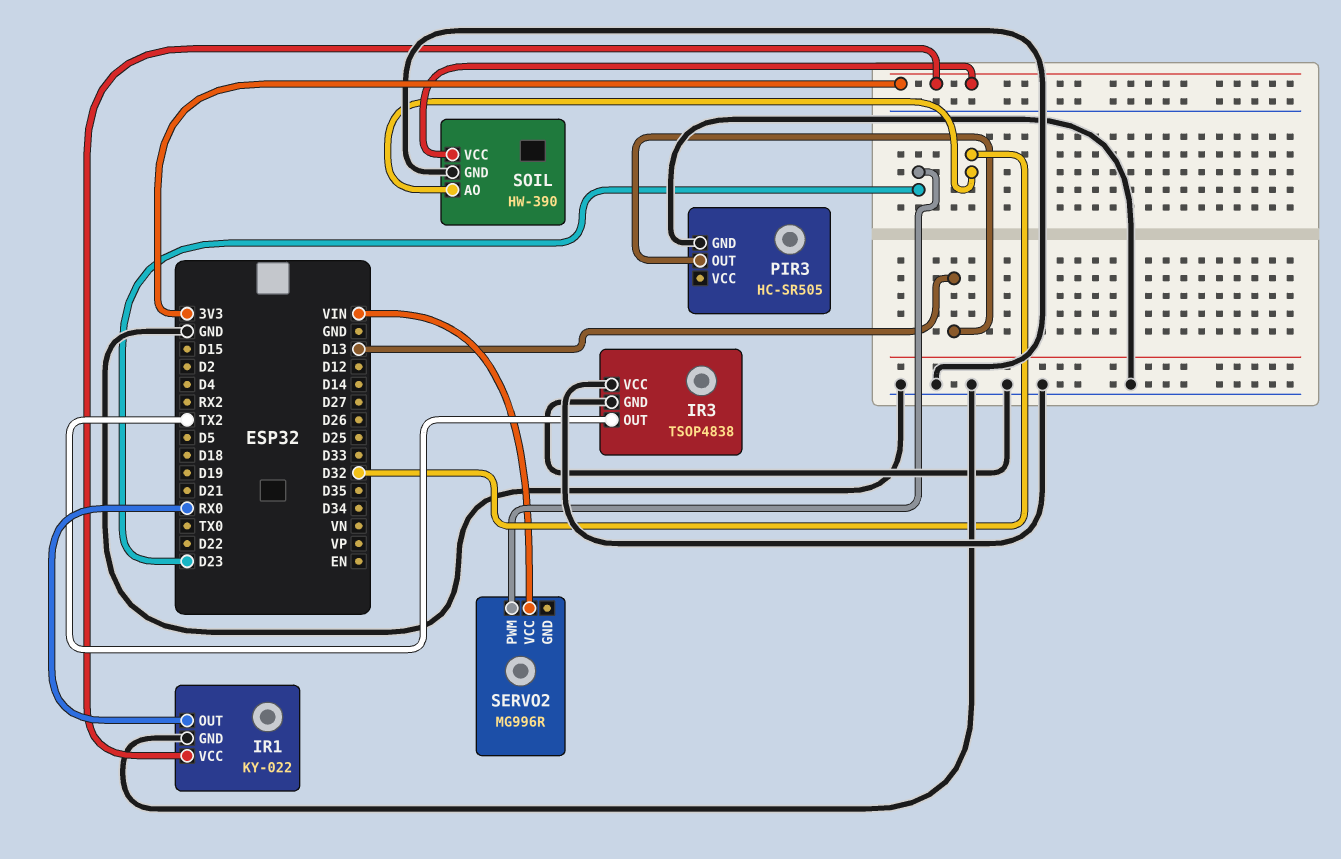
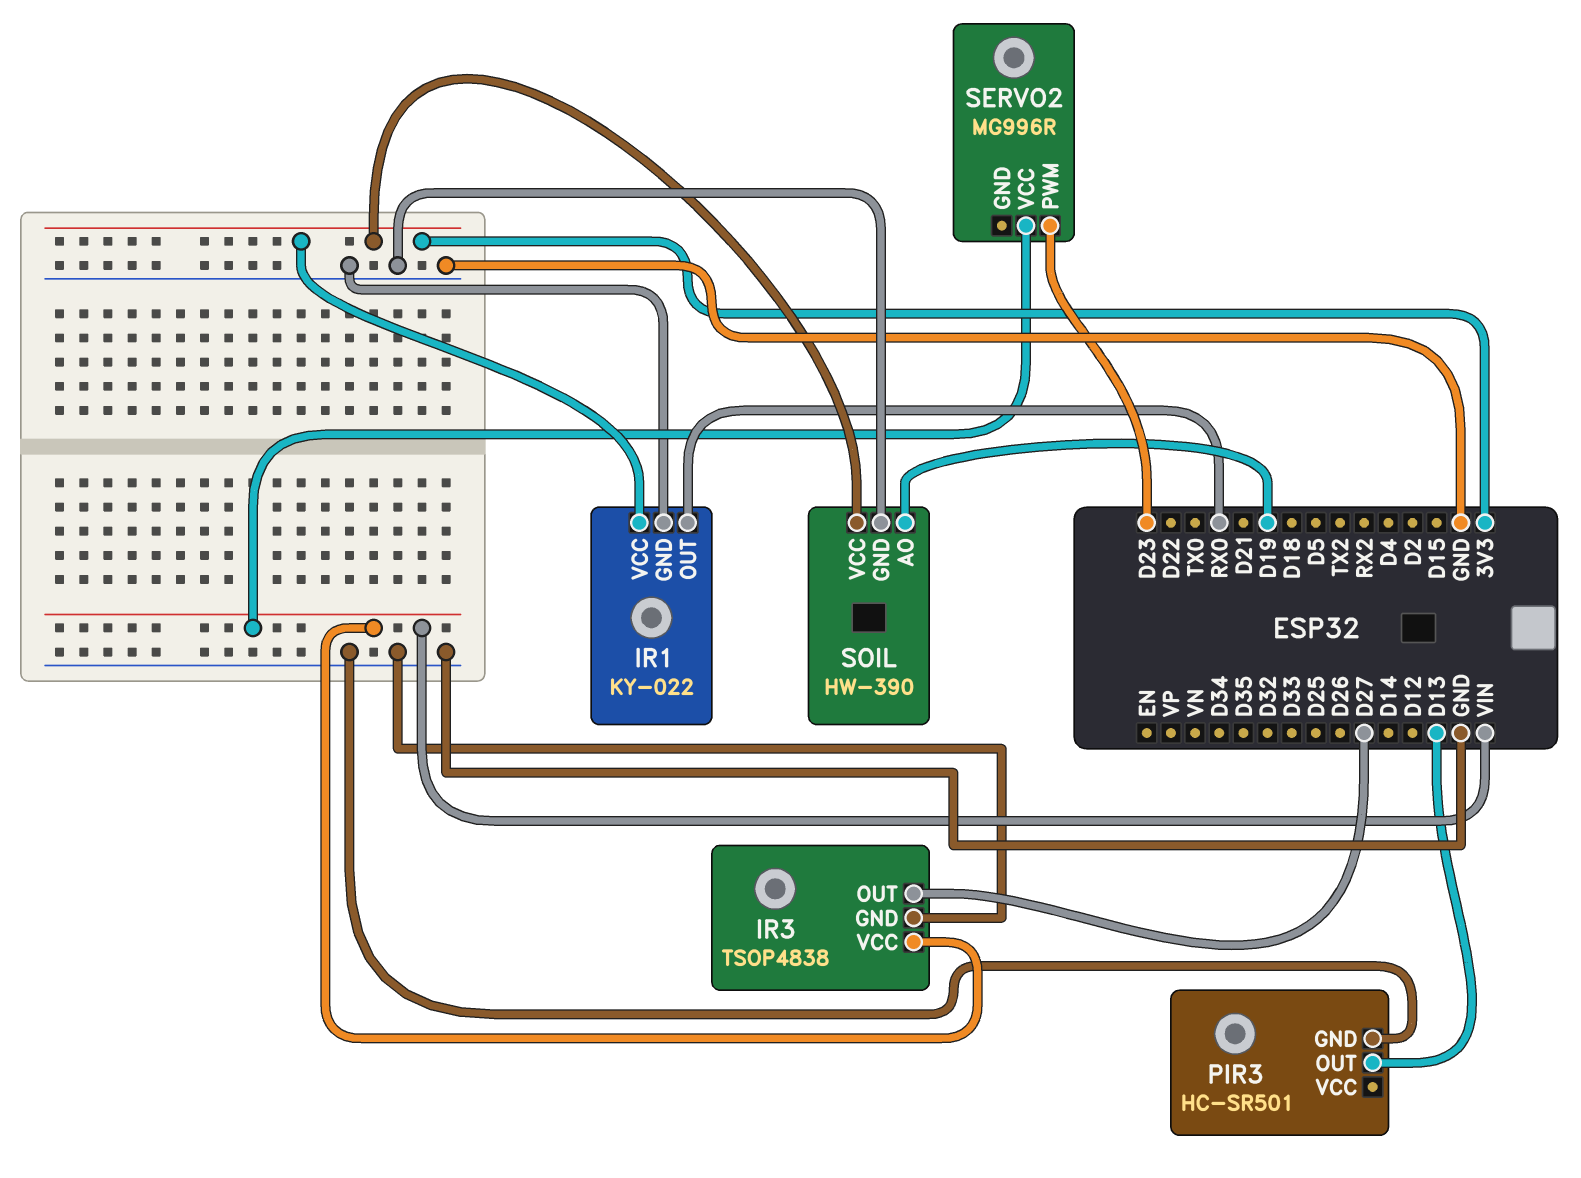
IR3 pin OUT: TX2 -> D27
IR3 pin VCC: GND -> VIN
PIR3: HC-SR505 -> HC-SR501
SOIL pin AO: D32 -> D19

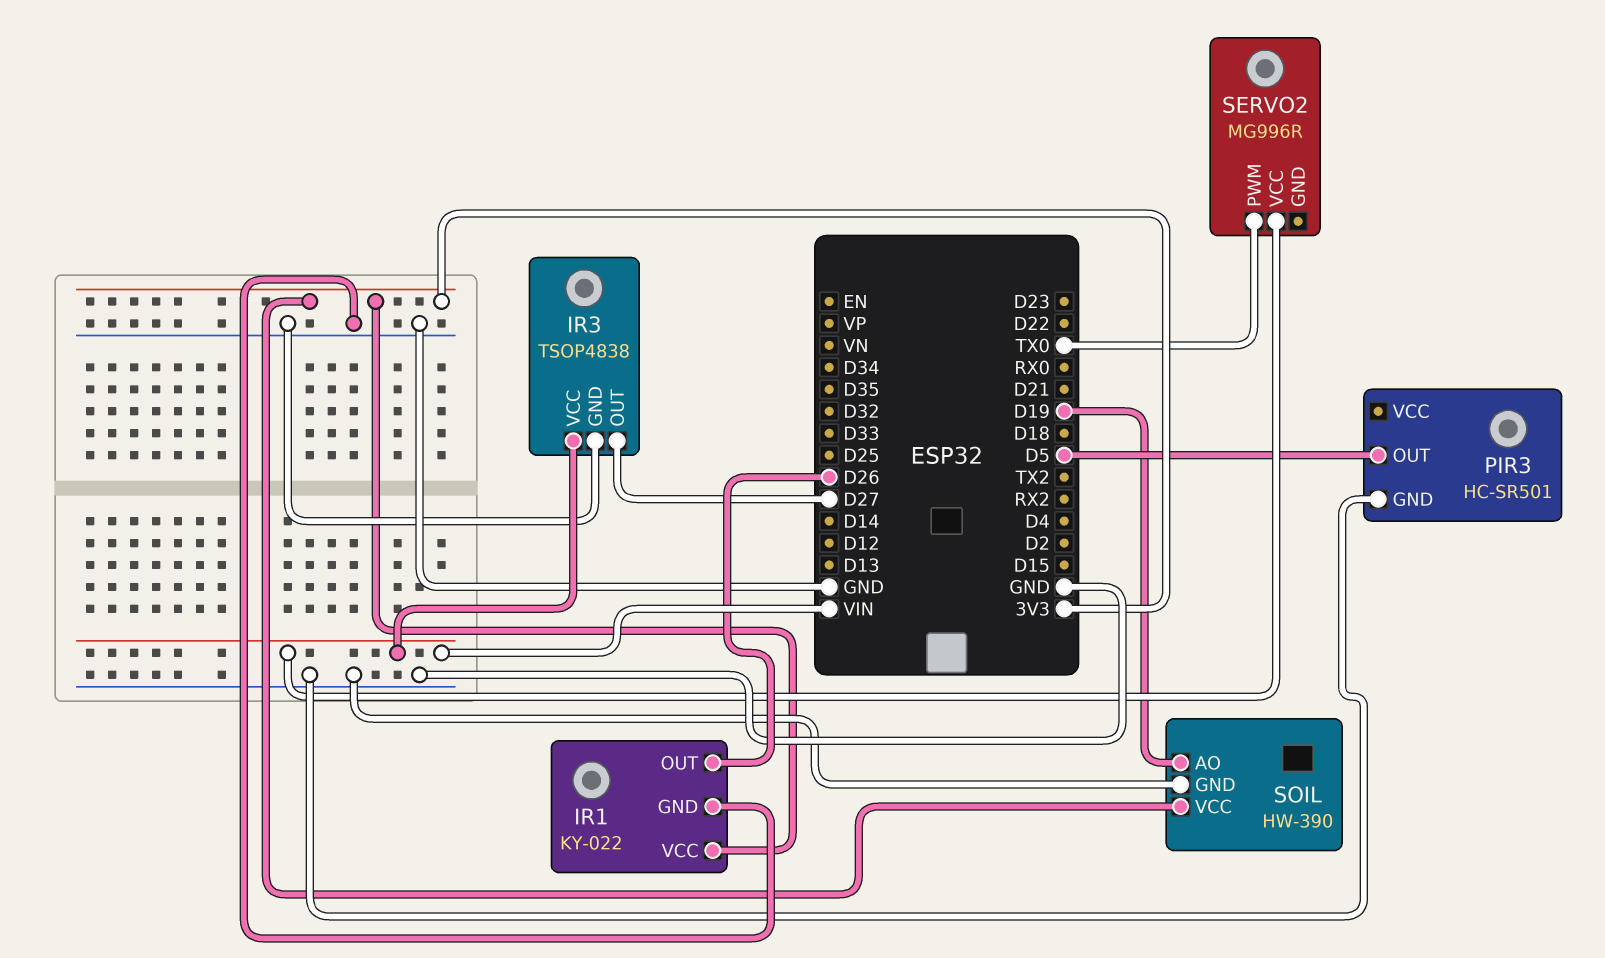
IR1 pin OUT: RX0 -> D26
PIR3 pin OUT: D13 -> D5
SERVO2 pin PWM: D23 -> TX0

